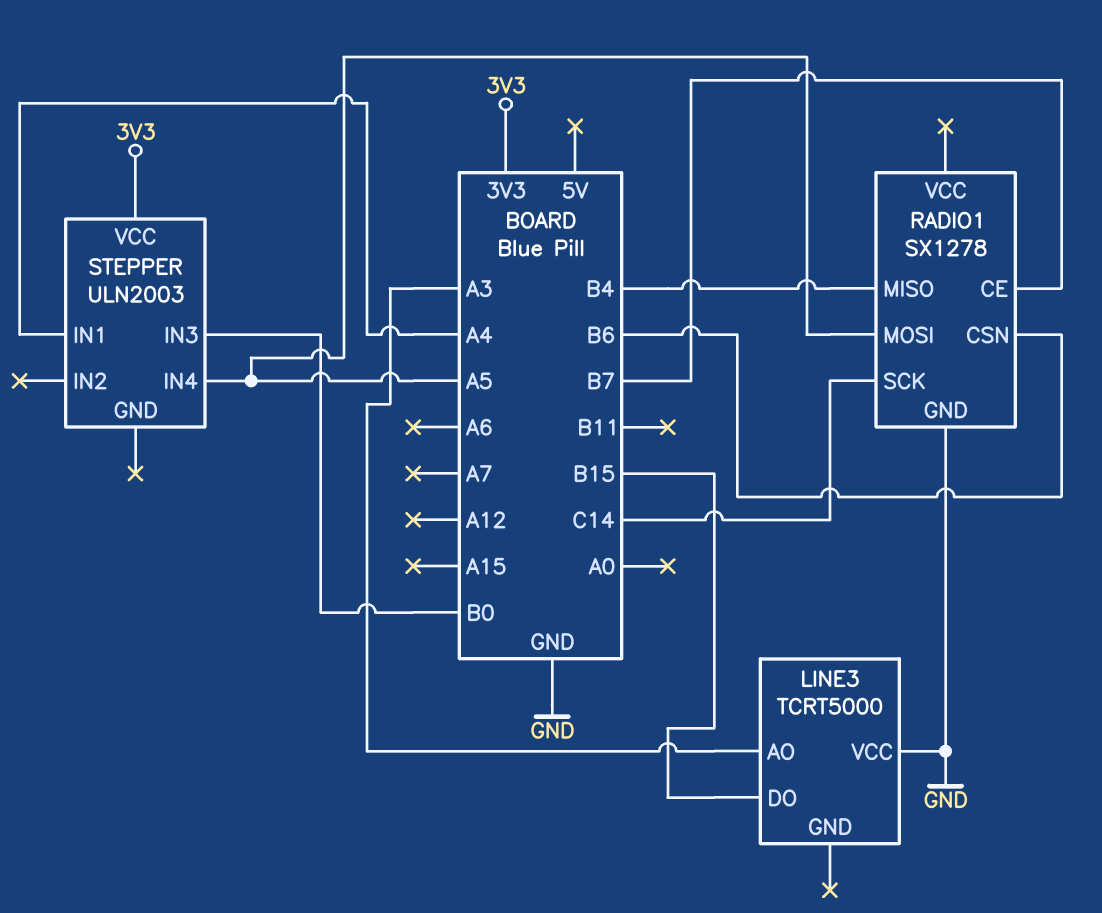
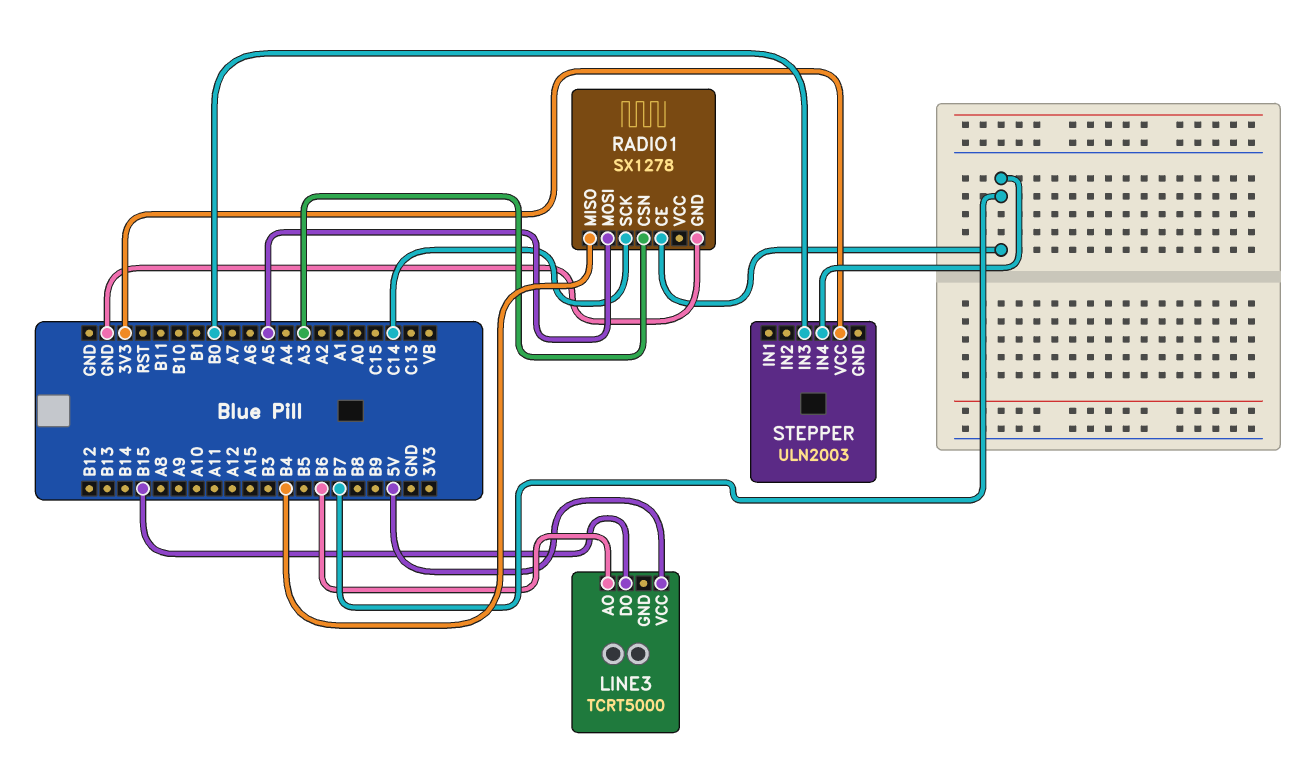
LINE3 pin AO: A3 -> B6
LINE3 pin VCC: GND -> 5V
RADIO1 pin CSN: B6 -> A3
STEPPER pin IN1: A4 -> none
STEPPER pin IN4: A5 -> B7

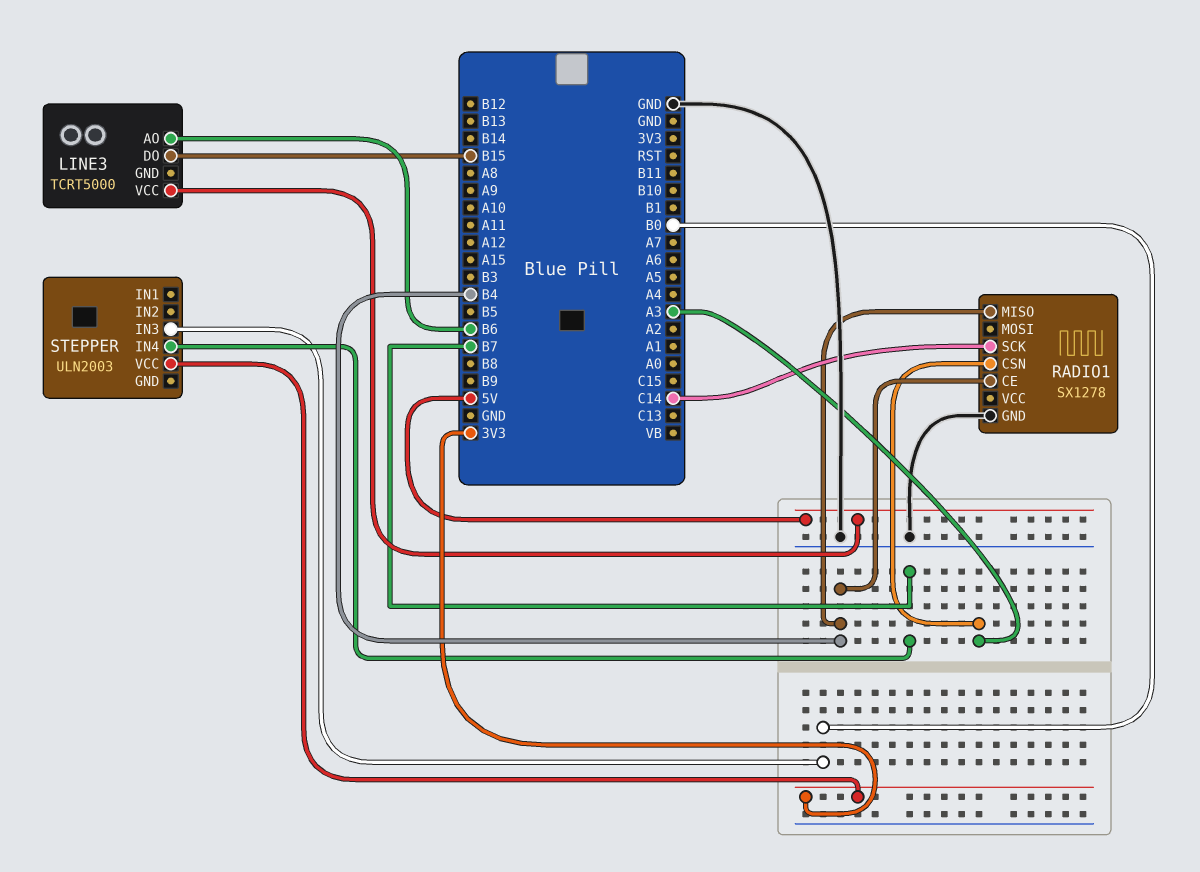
RADIO1 pin CE: B7 -> B4
RADIO1 pin MOSI: A5 -> none

